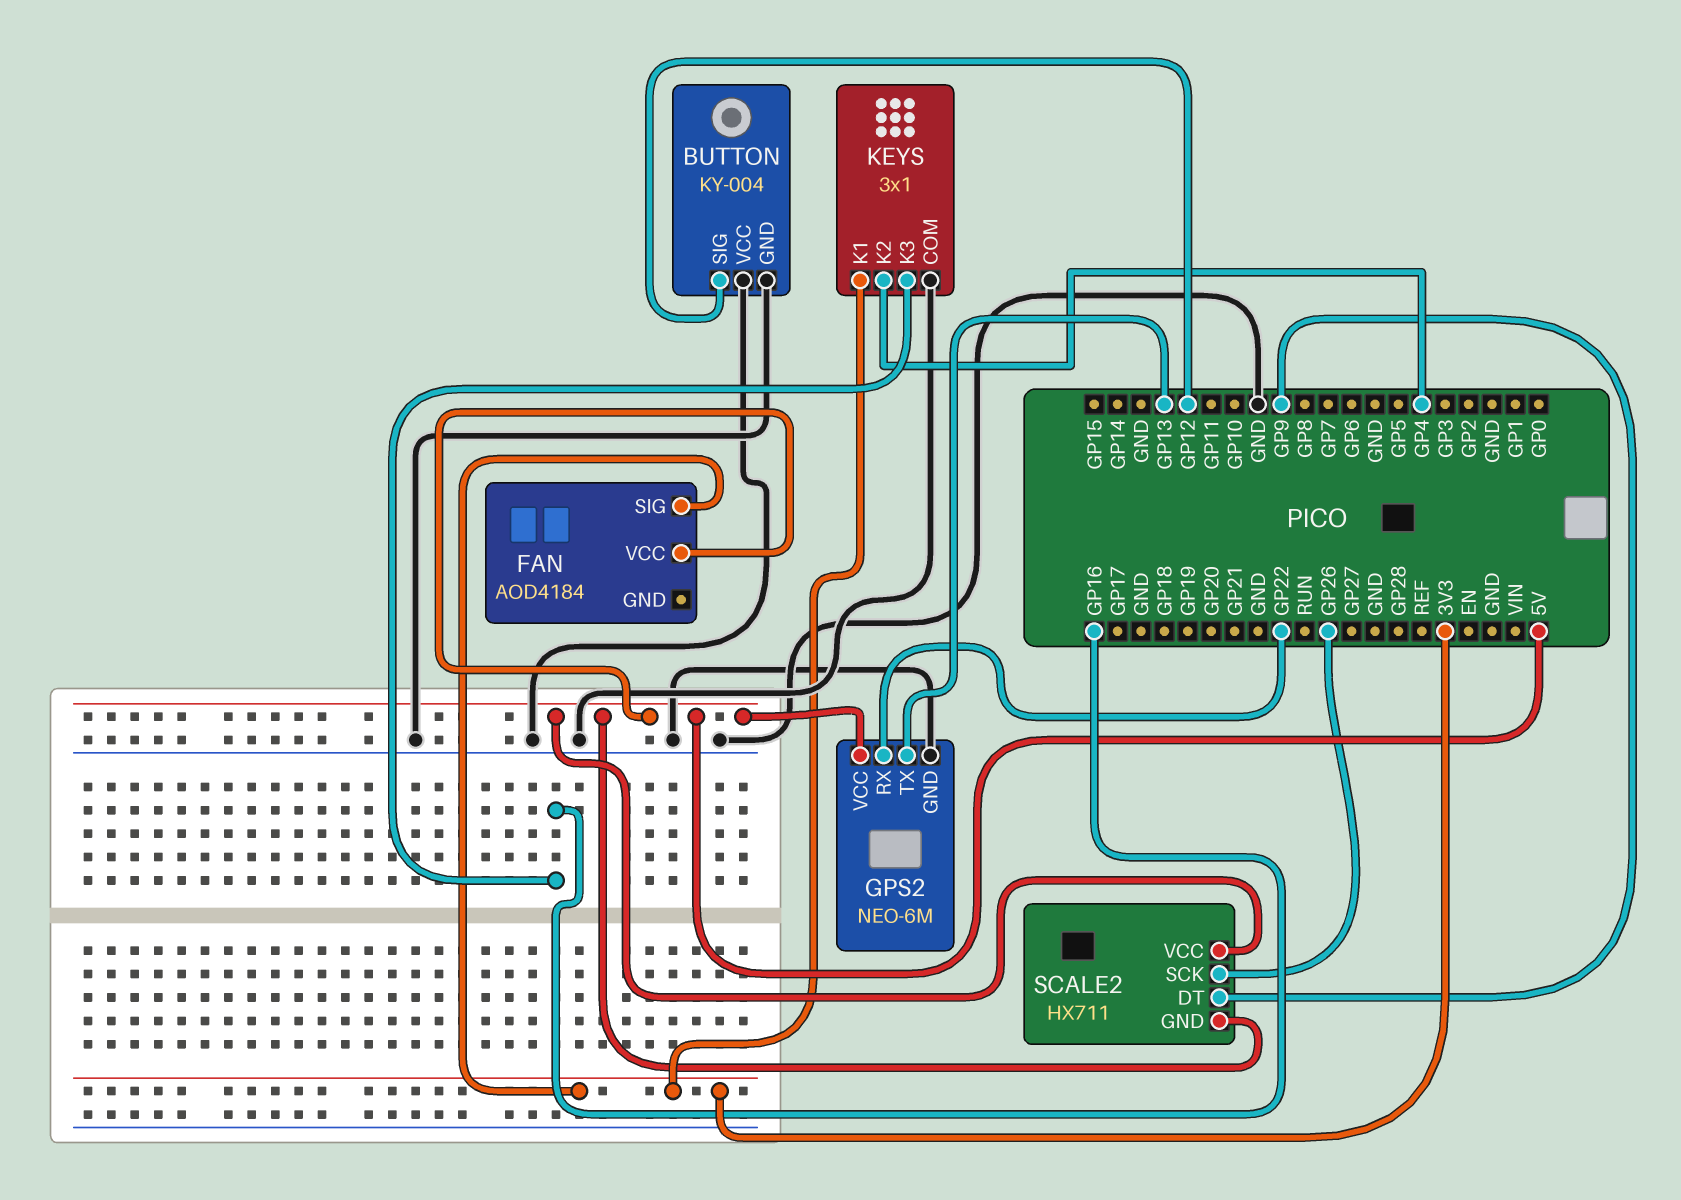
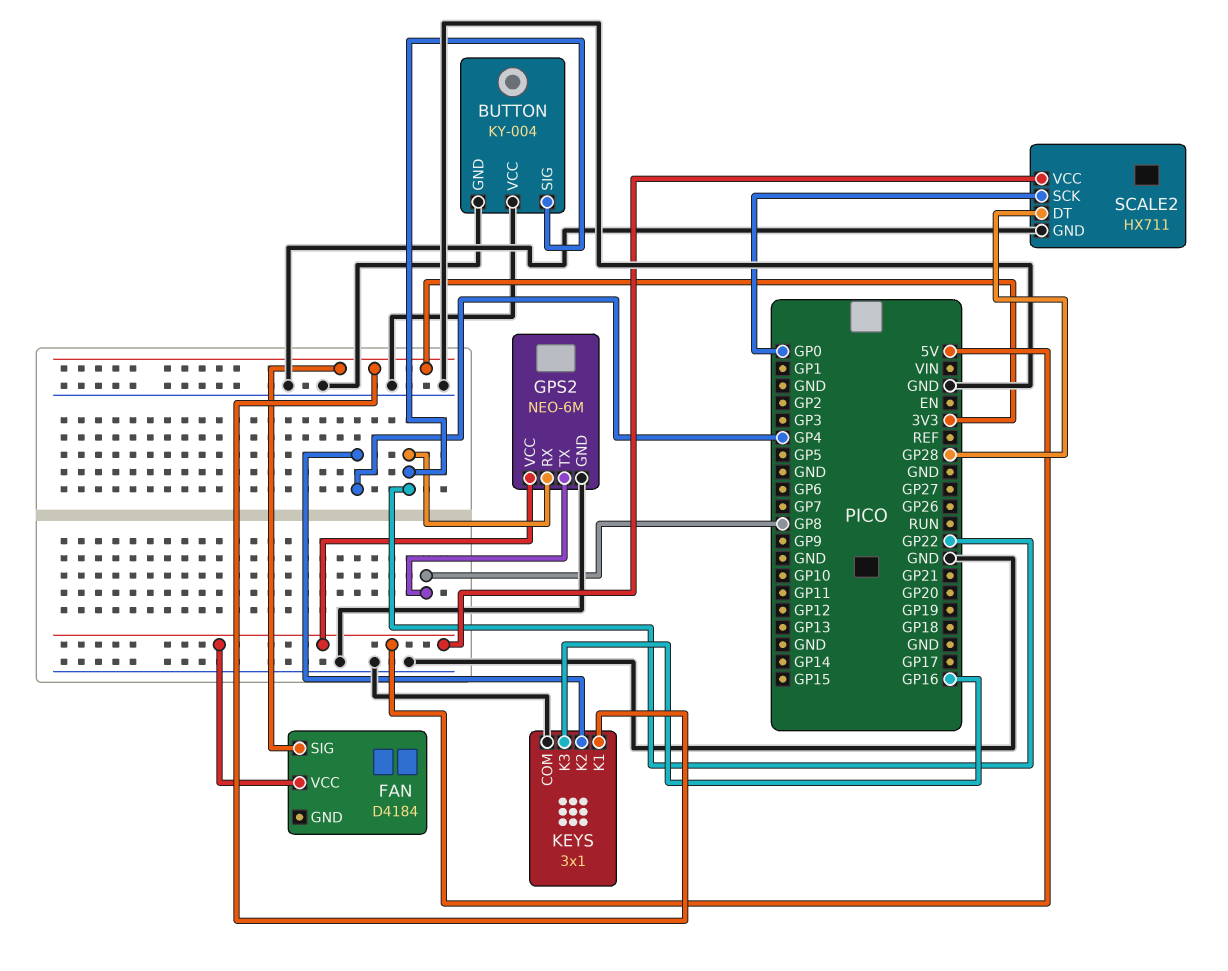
BUTTON pin SIG: GP12 -> GP22
FAN: AOD4184 -> D4184
GPS2 pin TX: GP13 -> GP8
SCALE2 pin DT: GP9 -> GP28
SCALE2 pin GND: 5V -> GND
SCALE2 pin SCK: GP26 -> GP0

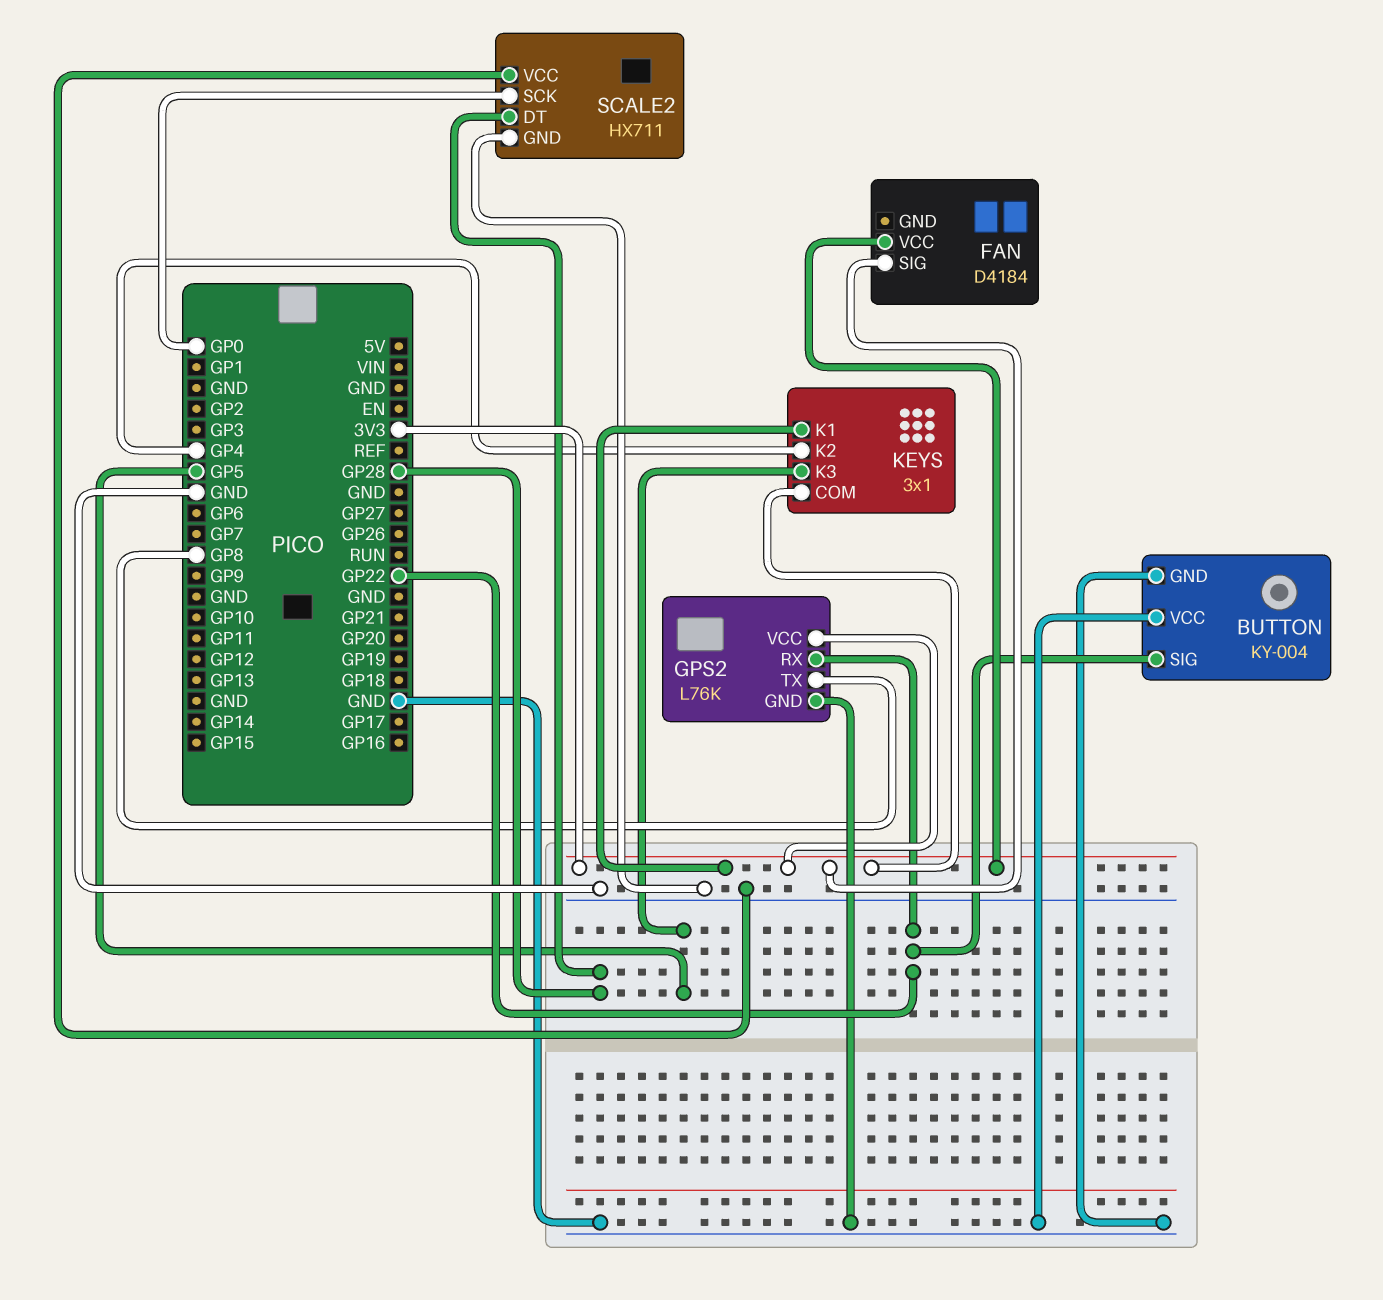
FAN pin VCC: 5V -> 3V3
GPS2: NEO-6M -> L76K
GPS2 pin VCC: 5V -> 3V3
KEYS pin COM: GND -> 3V3
KEYS pin K3: GP16 -> GP5
SCALE2 pin VCC: 5V -> GND

